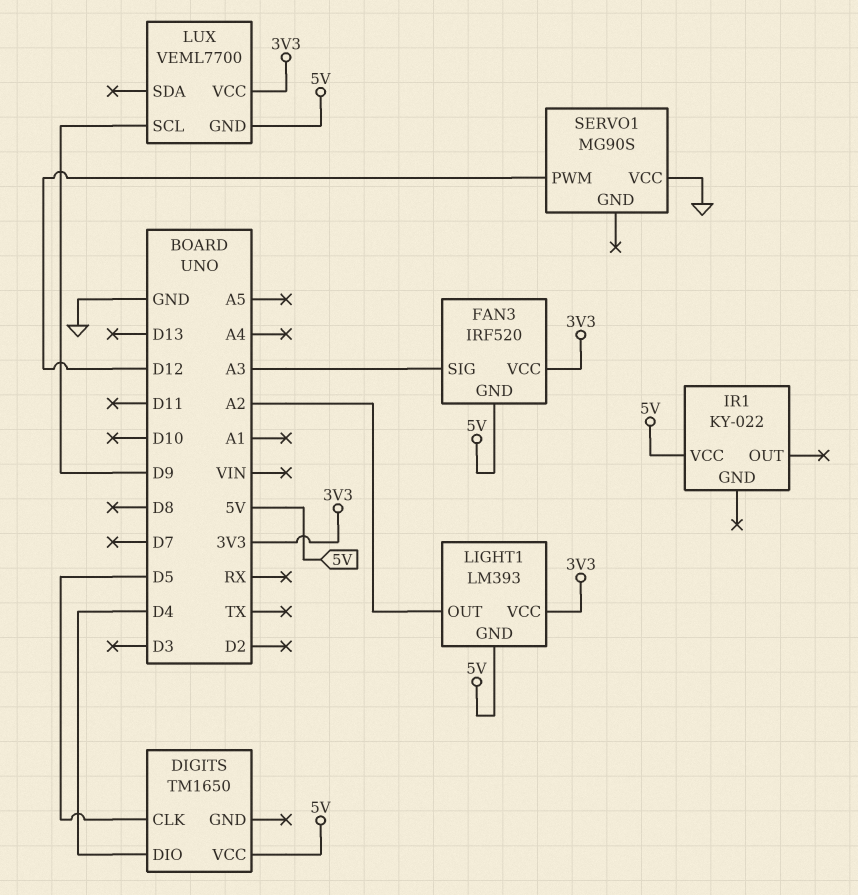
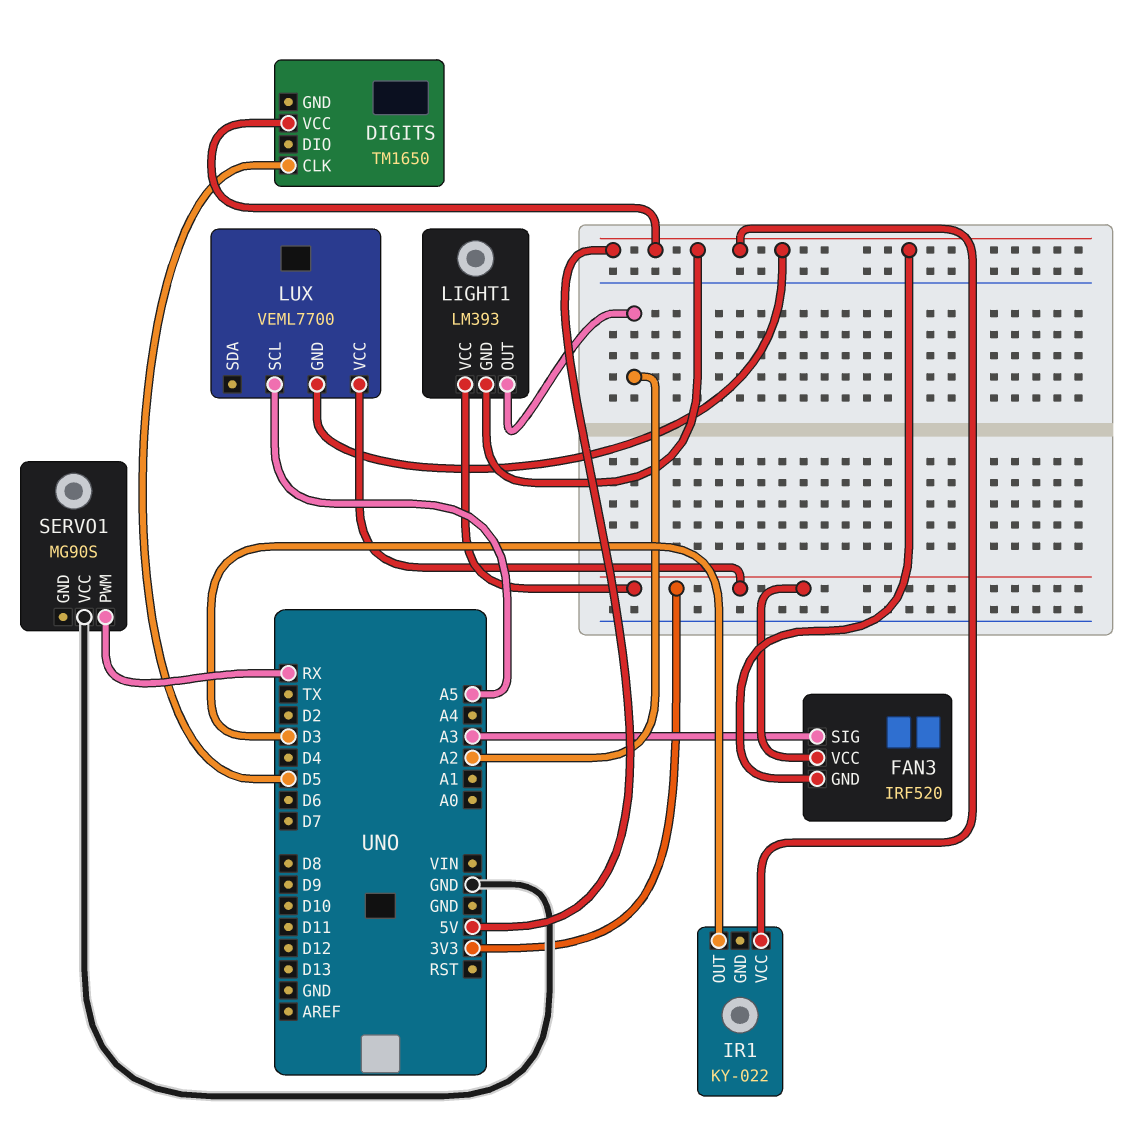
DIGITS pin DIO: D4 -> none
IR1 pin OUT: none -> D3
LUX pin SCL: D9 -> A5
SERVO1 pin PWM: D12 -> RX

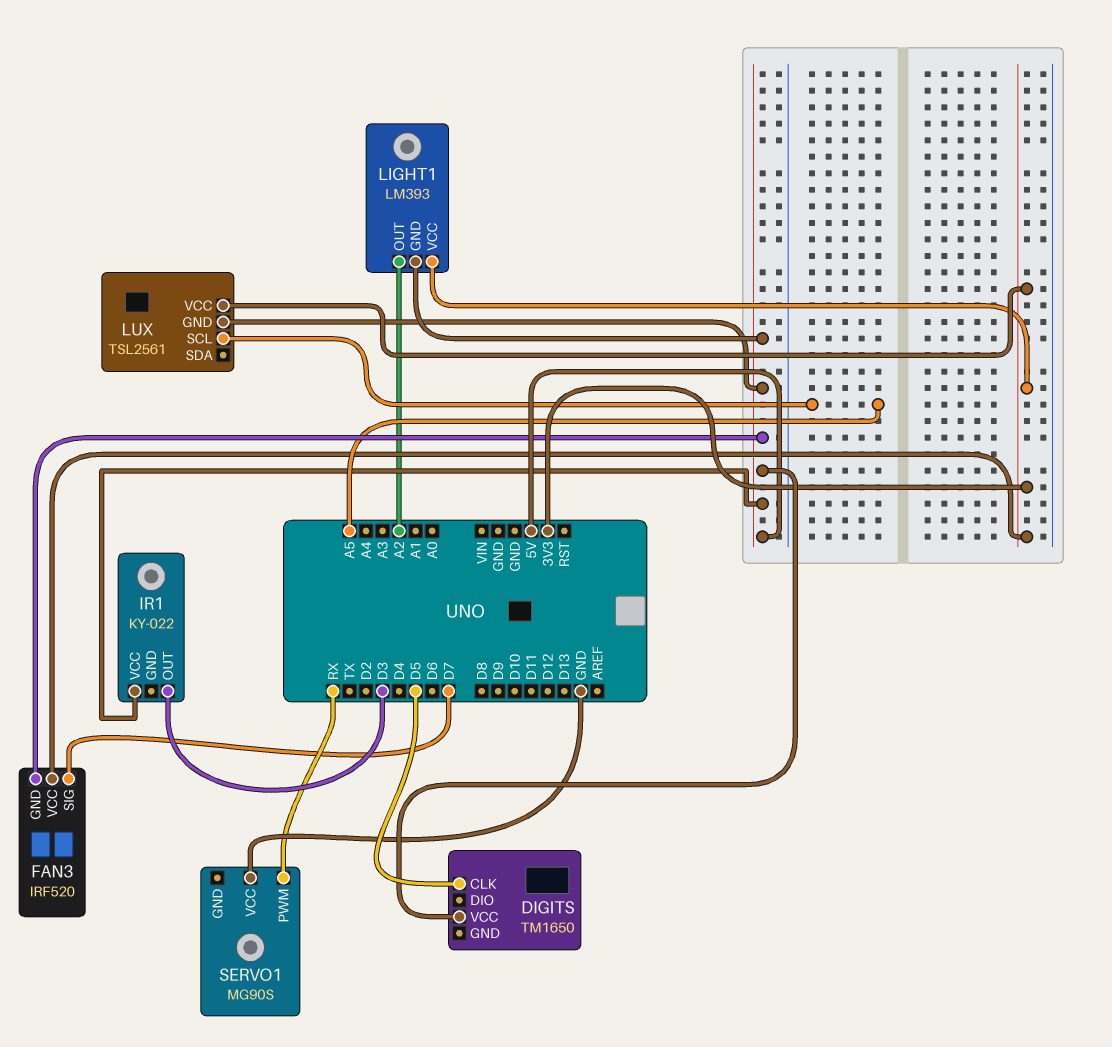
FAN3 pin SIG: A3 -> D7
LUX: VEML7700 -> TSL2561

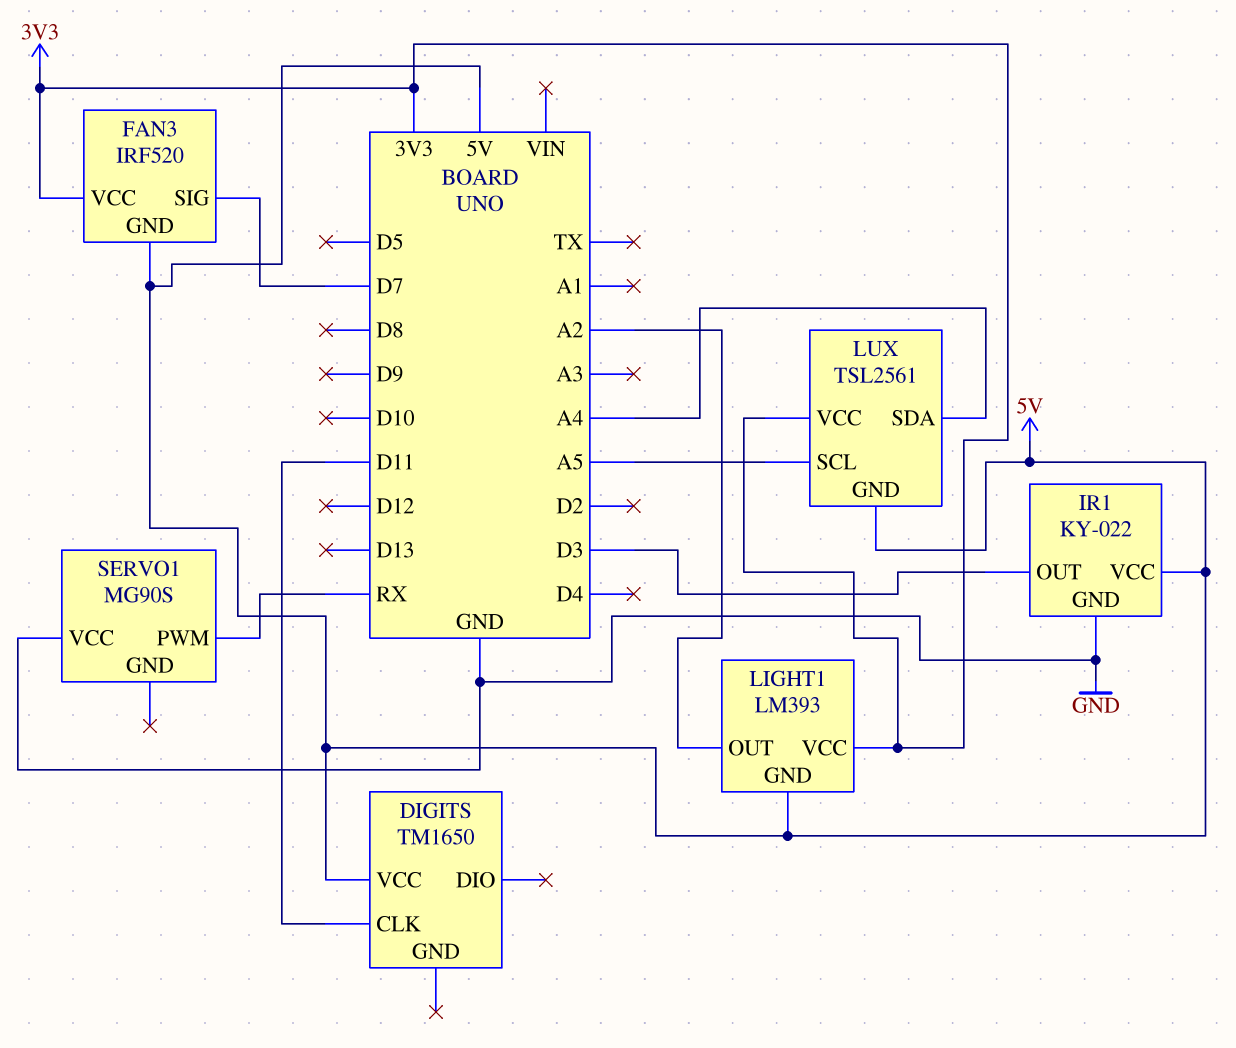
DIGITS pin CLK: D5 -> D11
IR1 pin GND: none -> GND
LUX pin SDA: none -> A4

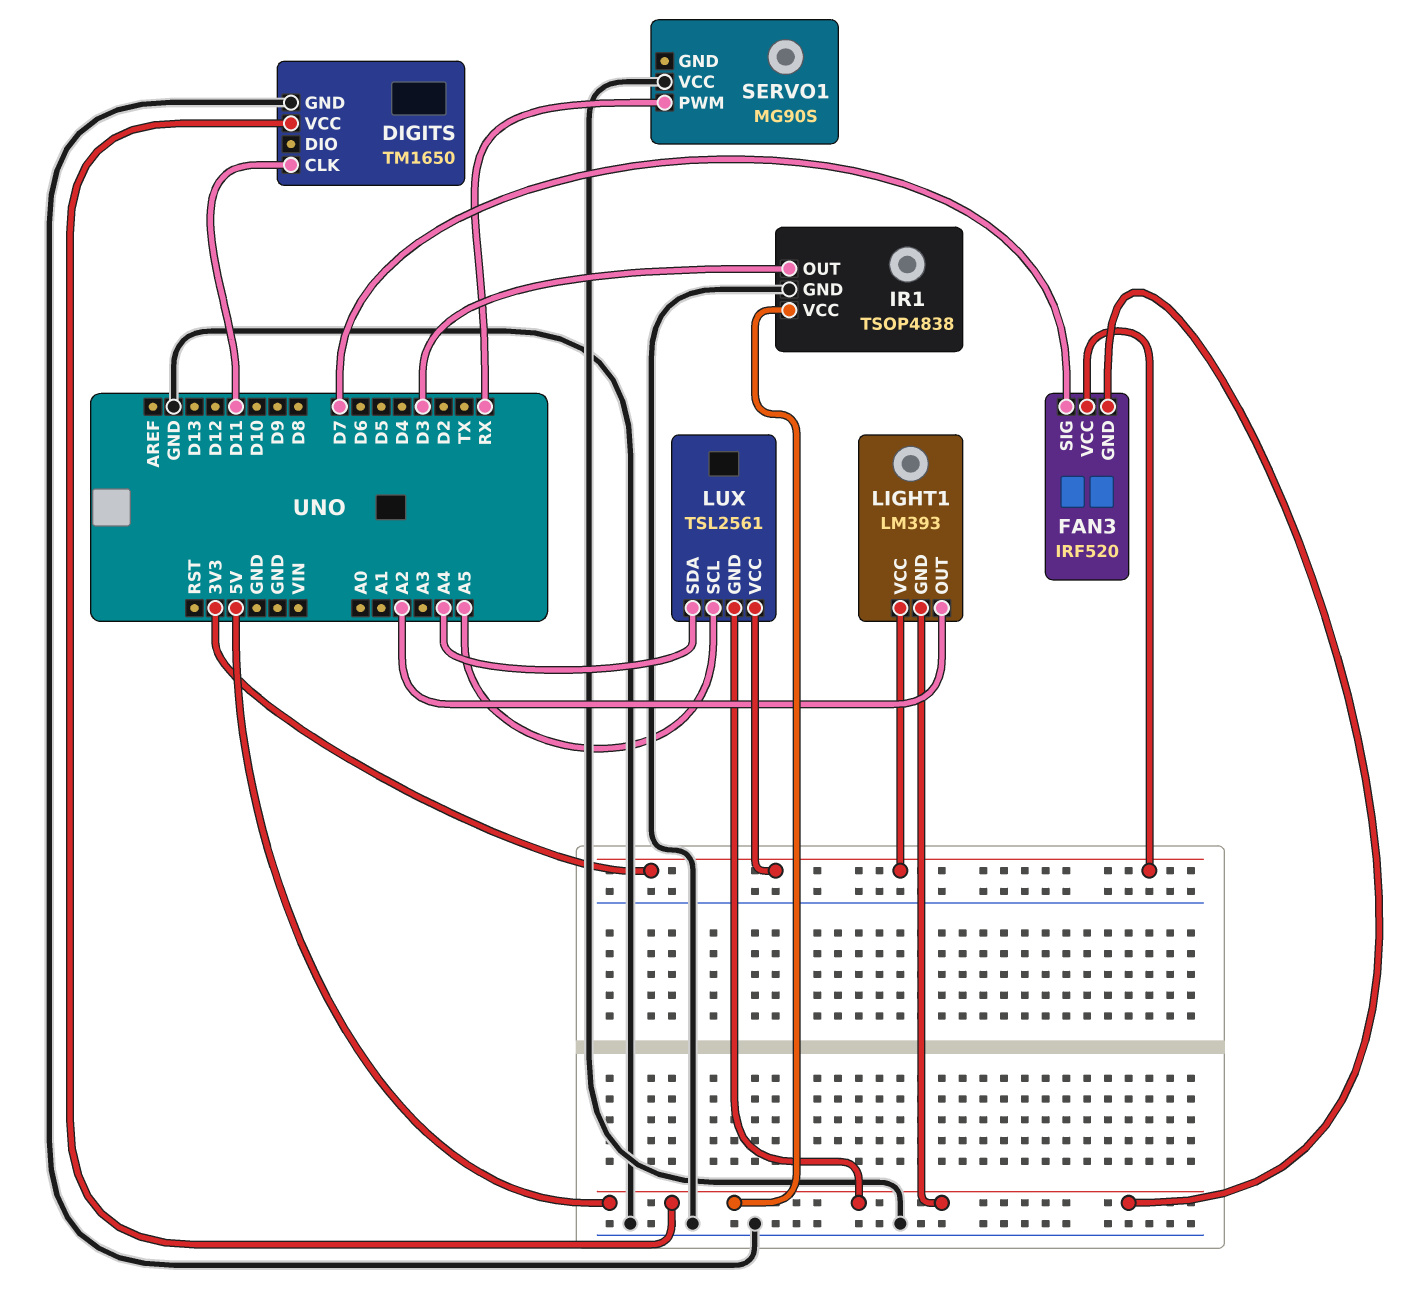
DIGITS pin GND: none -> GND
IR1: KY-022 -> TSOP4838

